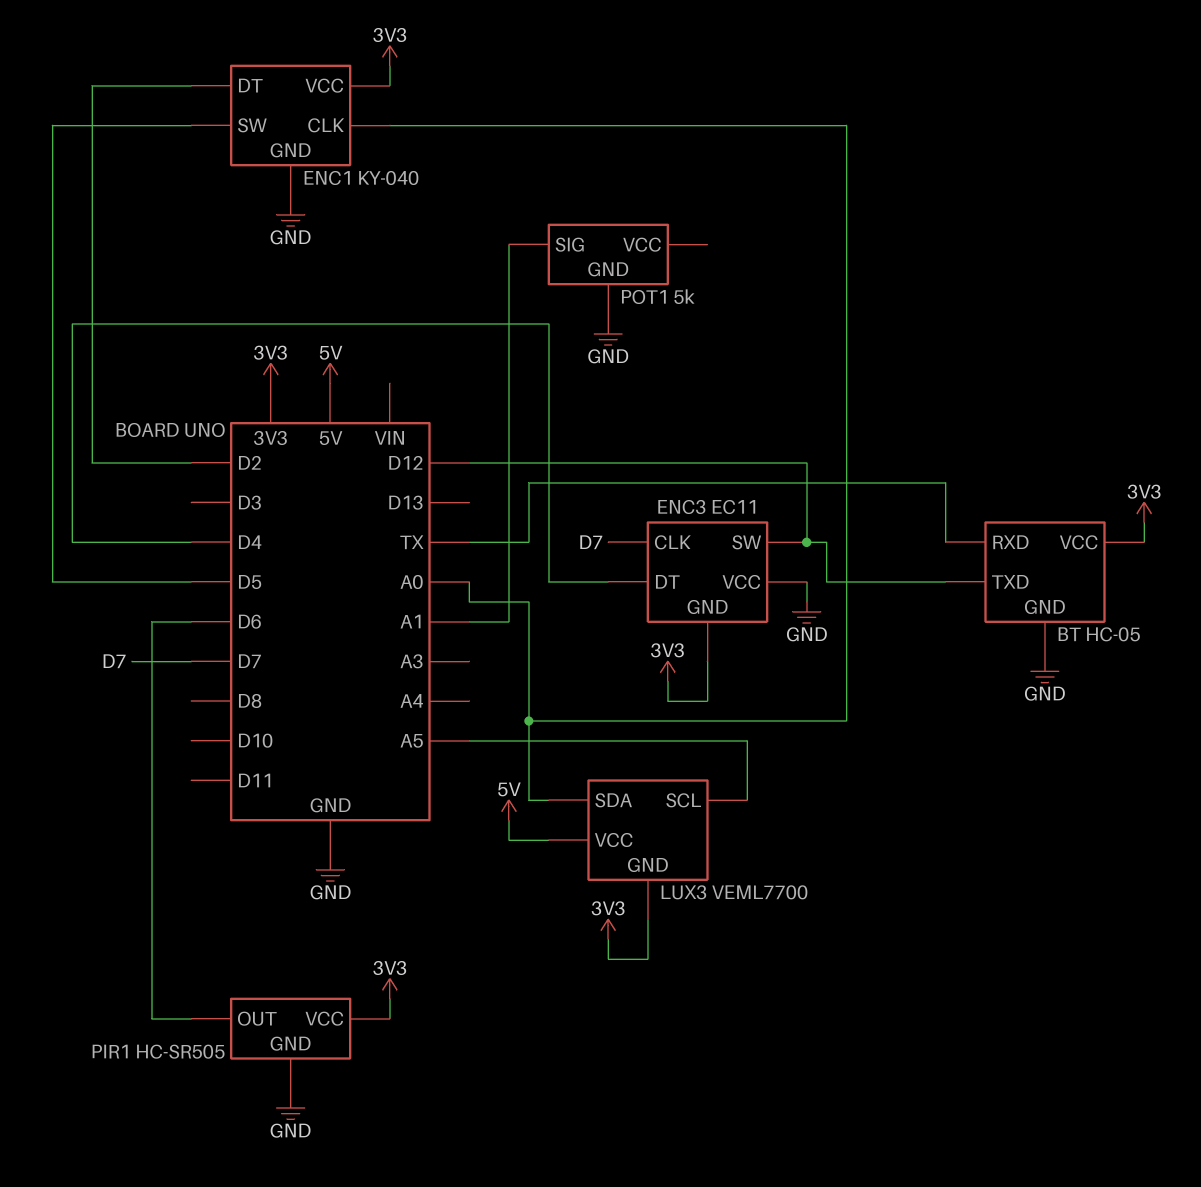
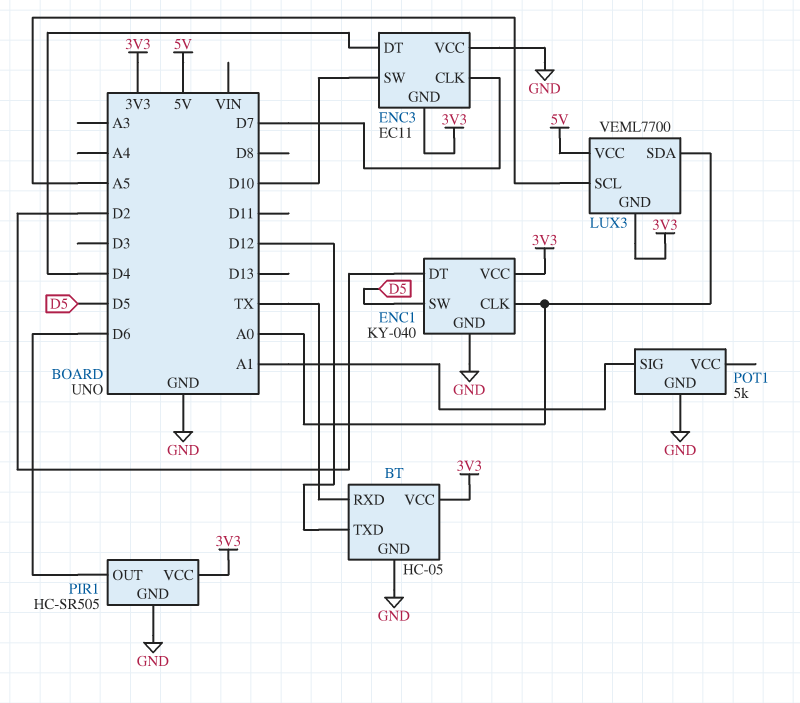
ENC3 pin SW: D12 -> D10

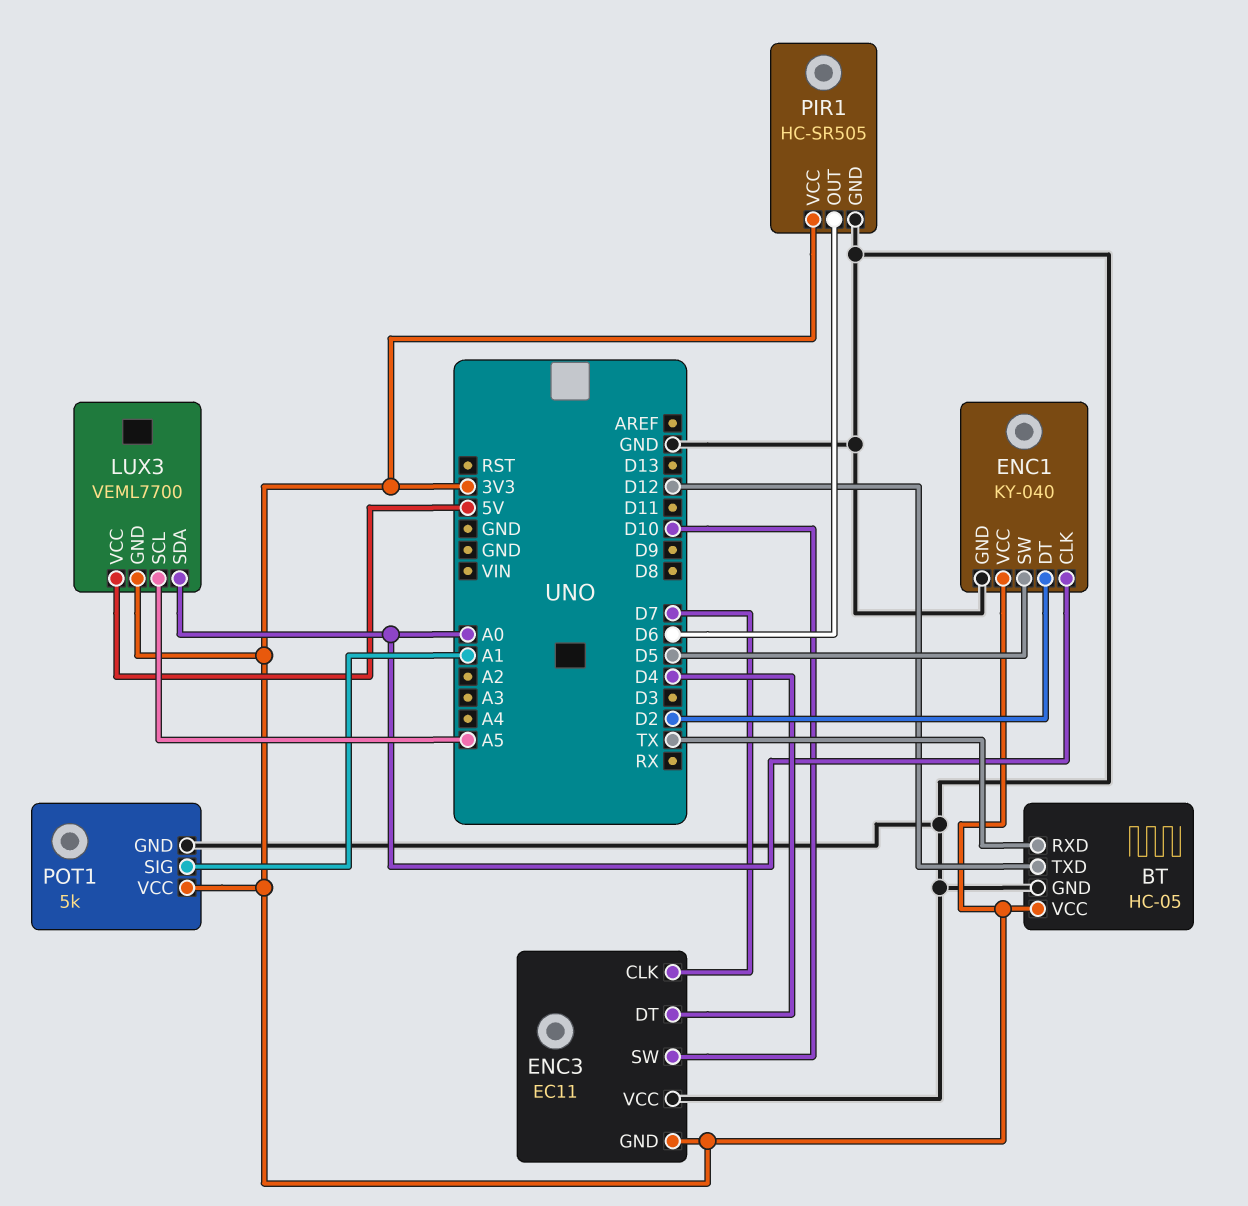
POT1 pin VCC: none -> 3V3

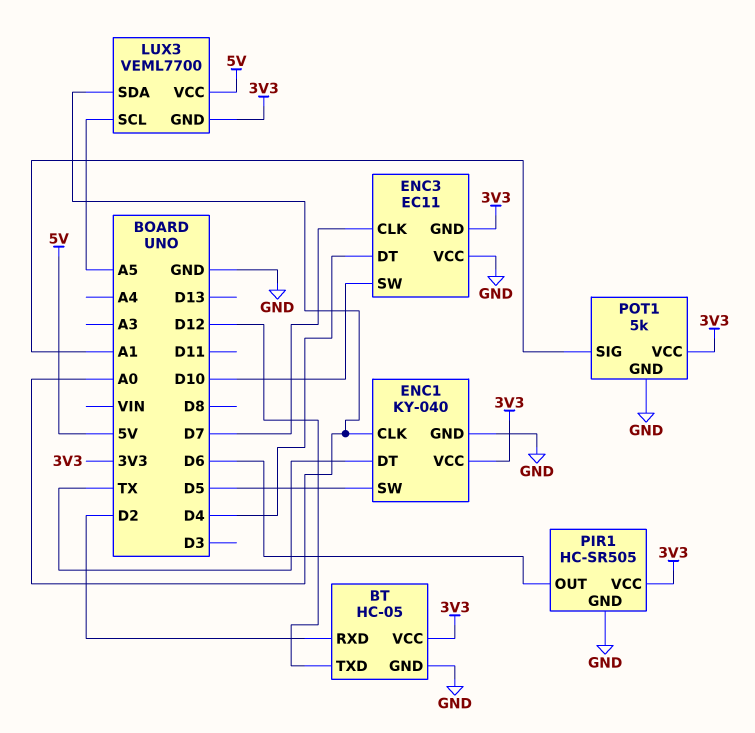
BT pin RXD: TX -> D2
ENC1 pin DT: D2 -> TX

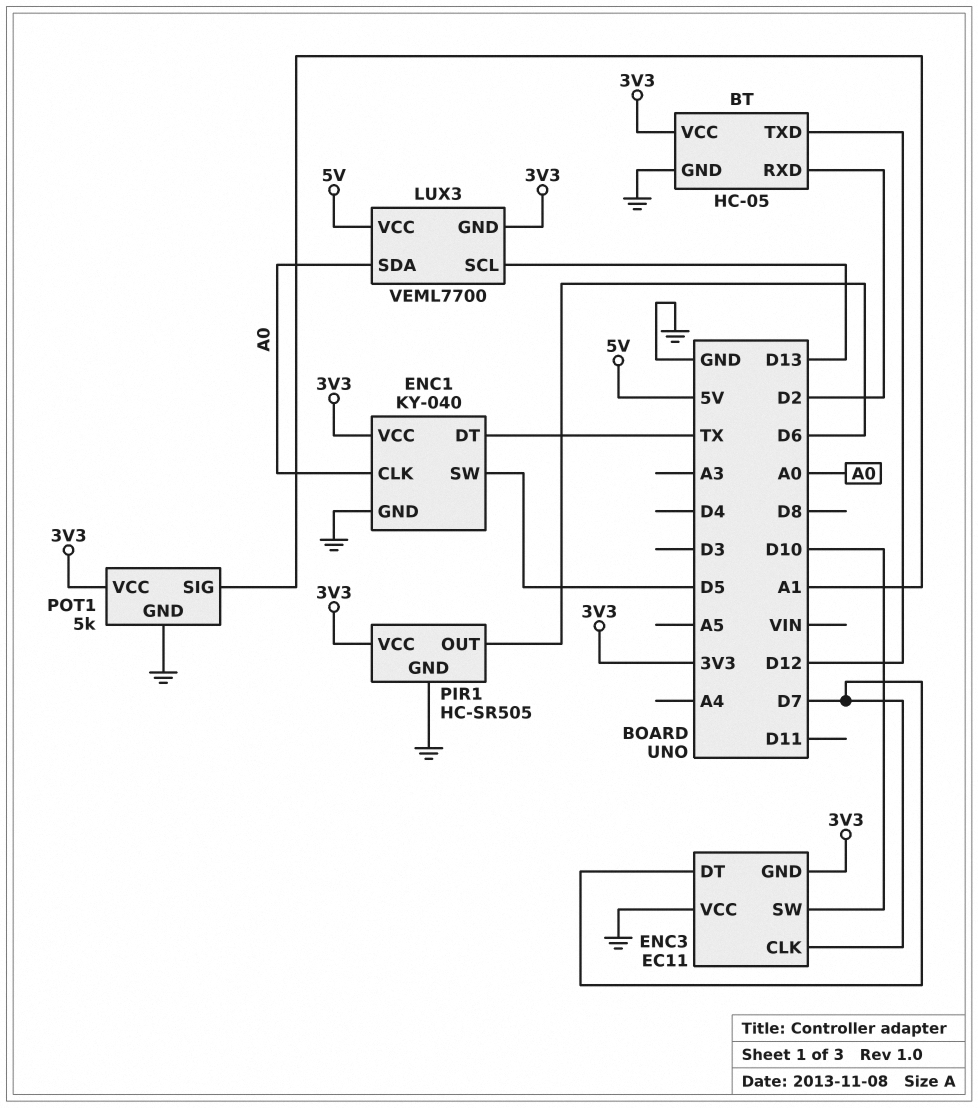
ENC3 pin DT: D4 -> D7
LUX3 pin SCL: A5 -> D13

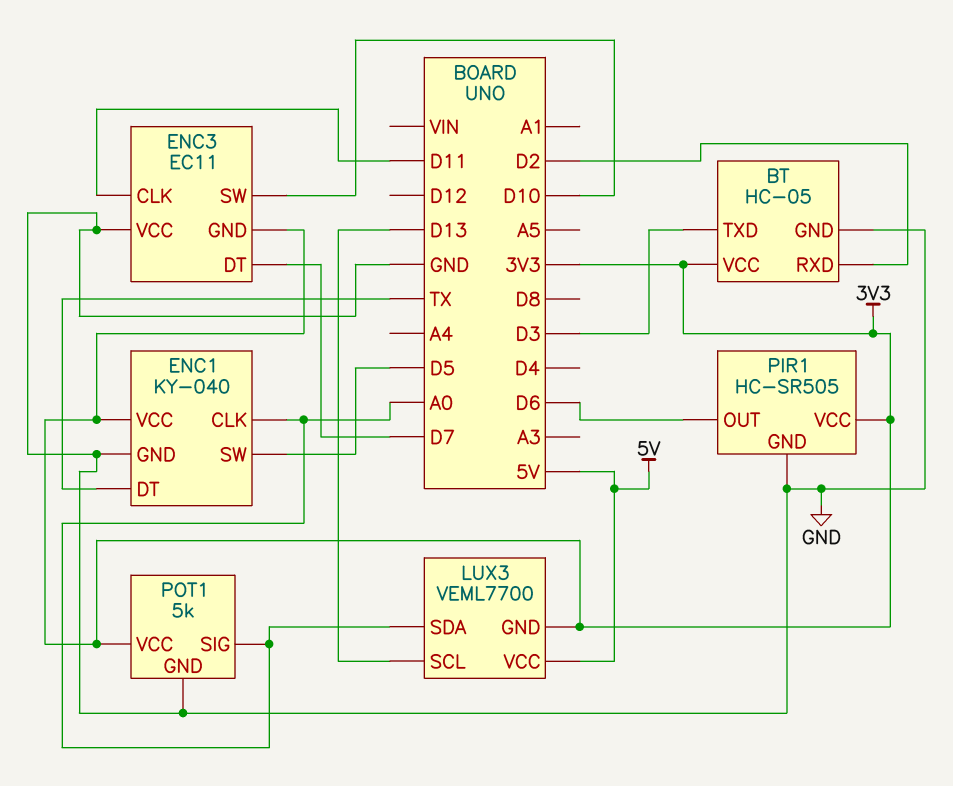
BT pin TXD: D12 -> D3
ENC3 pin CLK: D7 -> D11
POT1 pin SIG: A1 -> A0

